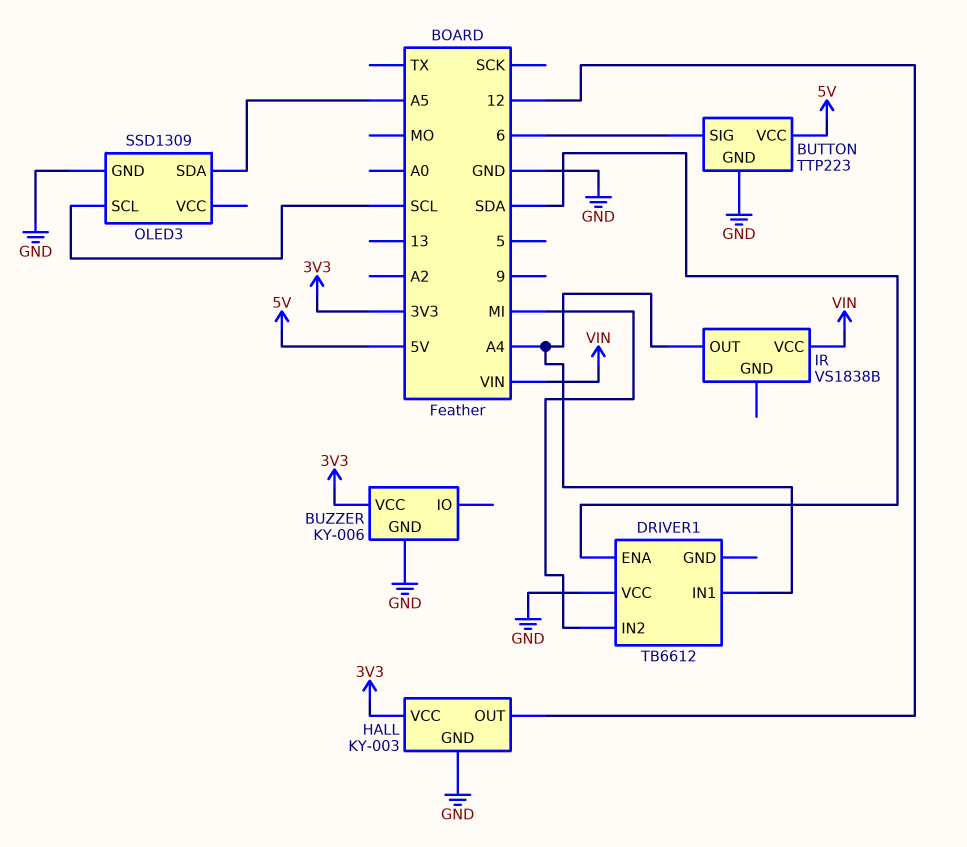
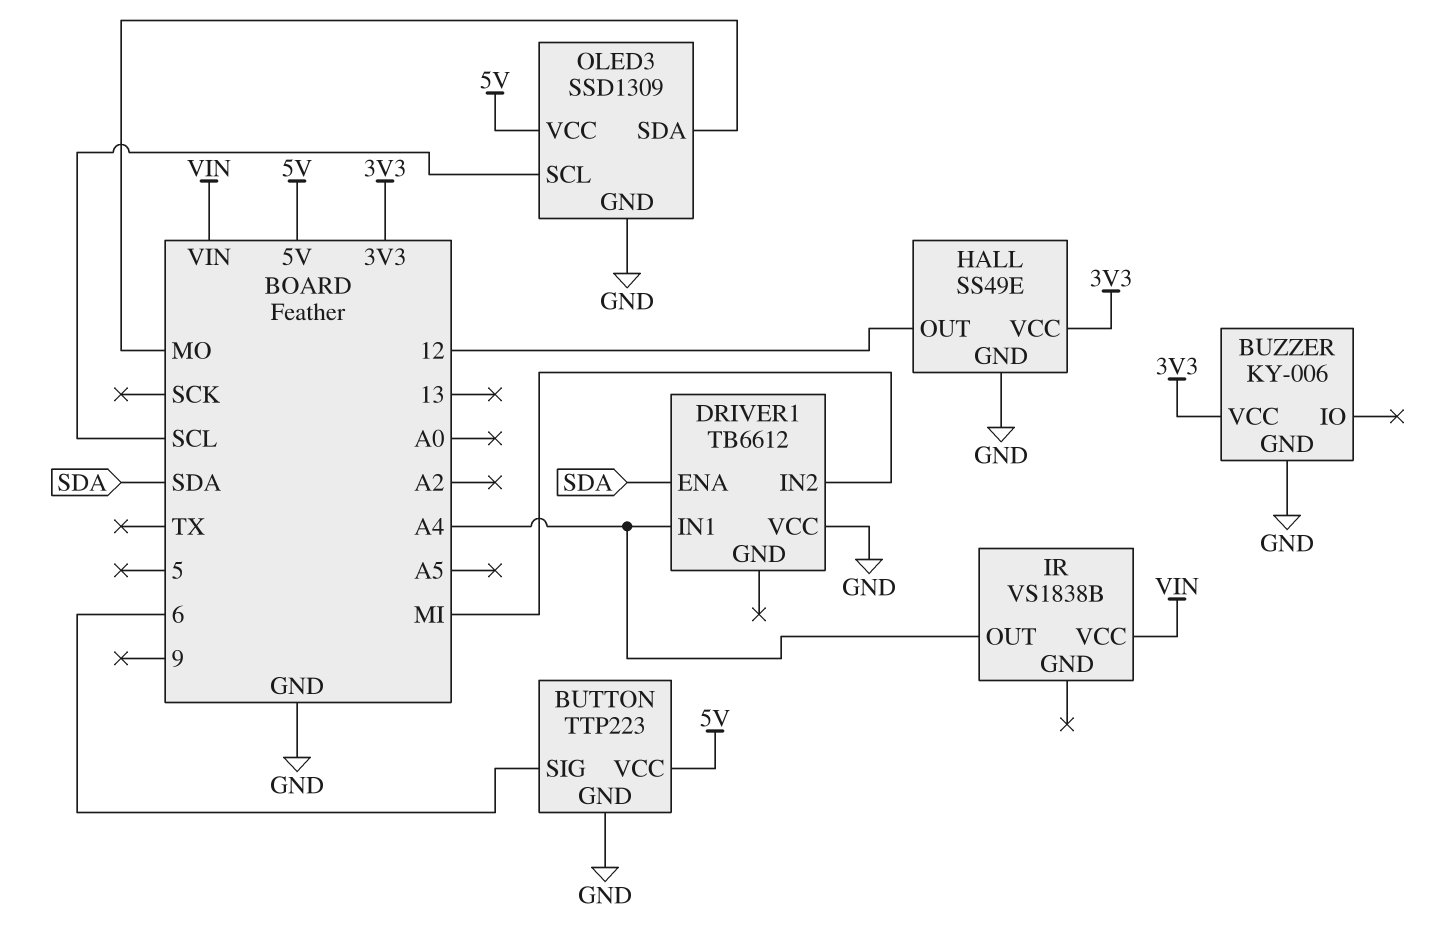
HALL: KY-003 -> SS49E
OLED3 pin SDA: A5 -> MO
OLED3 pin VCC: none -> 5V

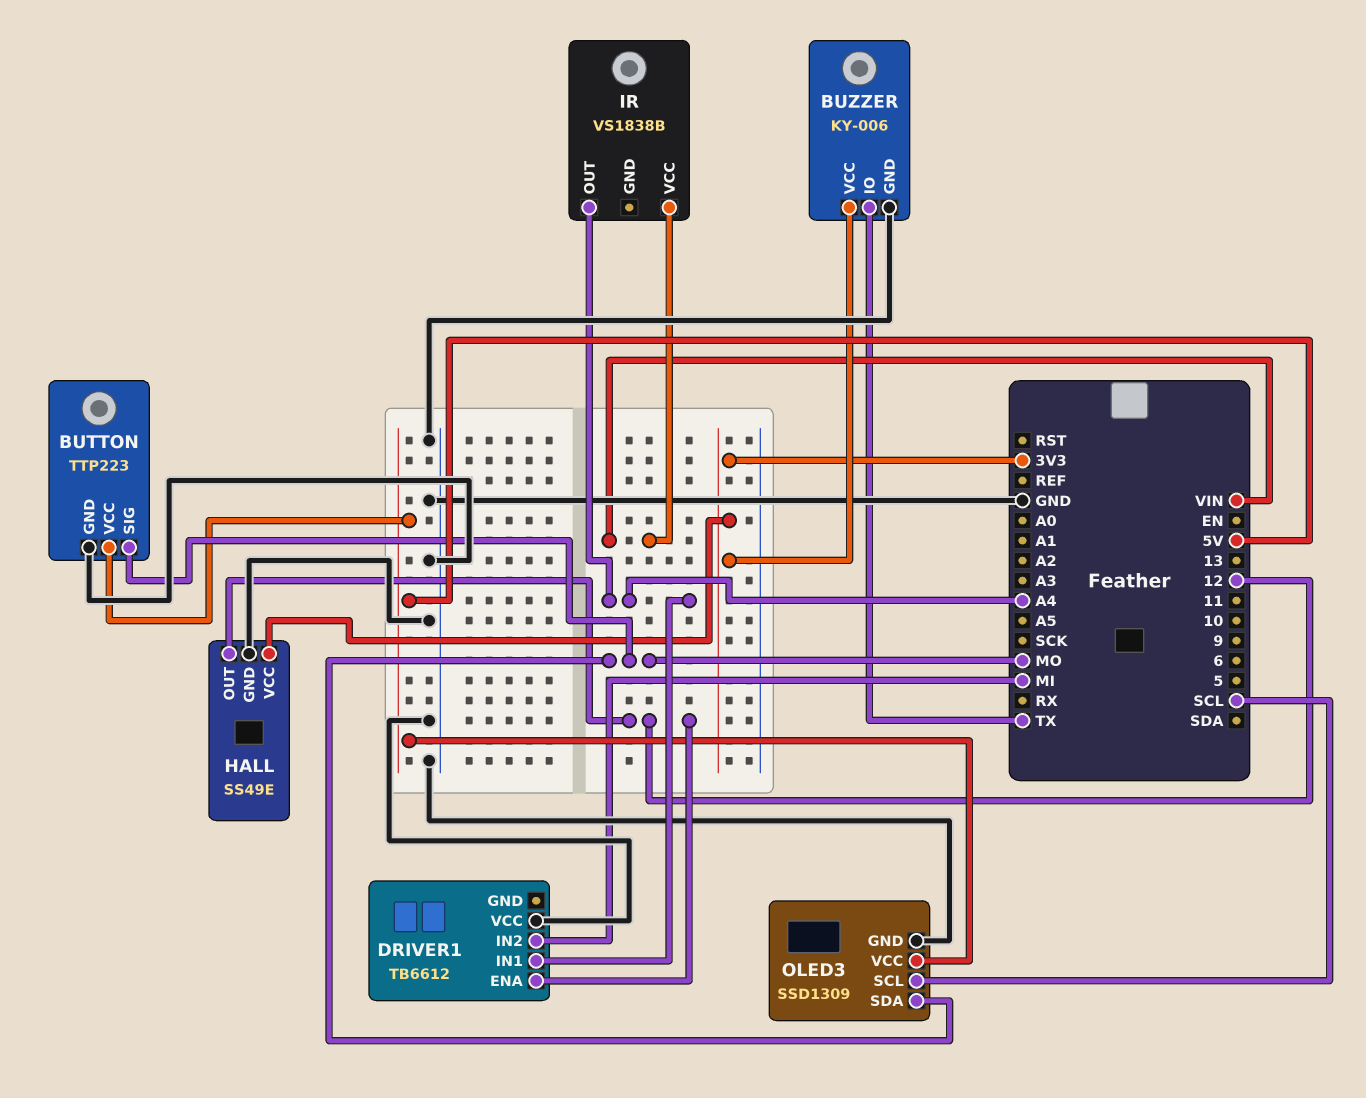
BUTTON pin SIG: 6 -> MO
BUZZER pin IO: none -> TX
DRIVER1 pin ENA: SDA -> 12

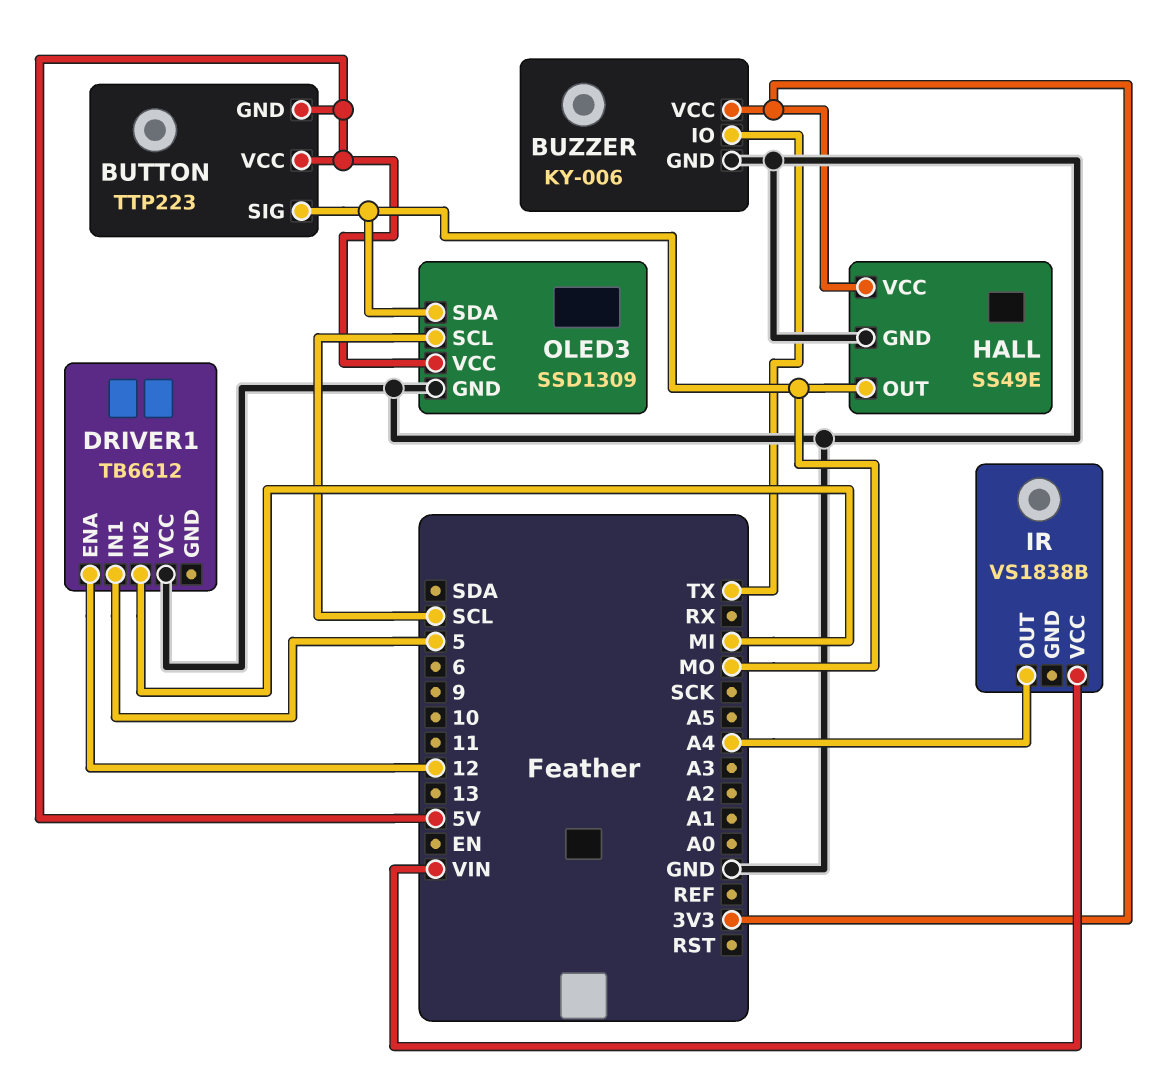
BUTTON pin GND: GND -> 5V
DRIVER1 pin IN1: A4 -> 5
HALL pin OUT: 12 -> MO

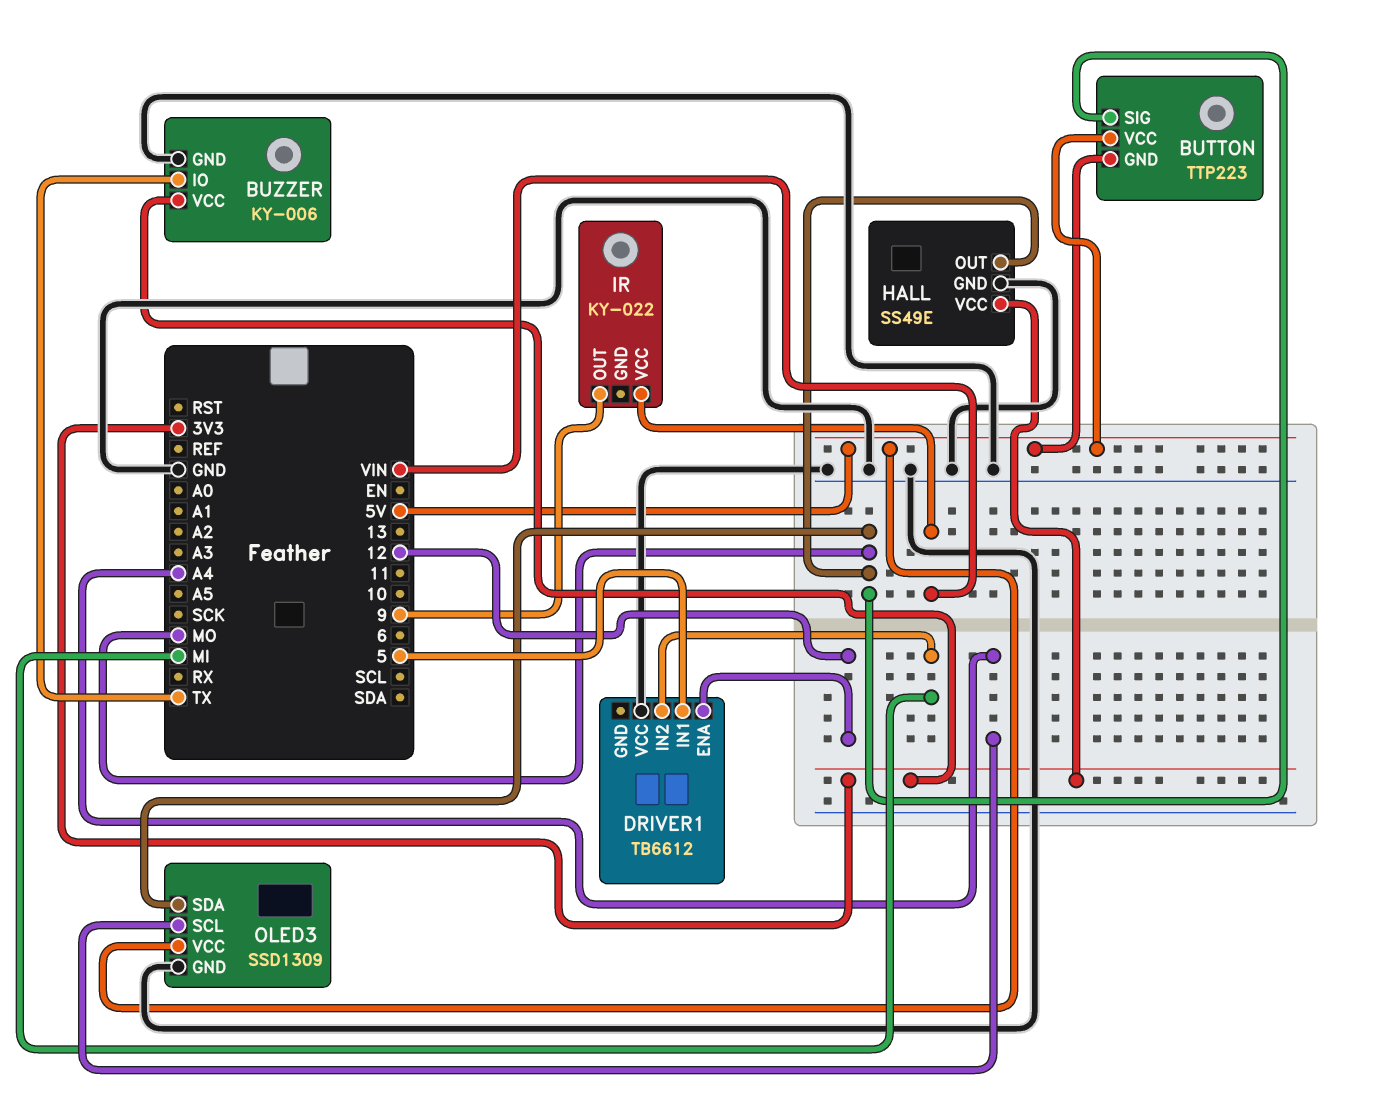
IR: VS1838B -> KY-022
IR pin OUT: A4 -> 9
OLED3 pin SCL: SCL -> A4

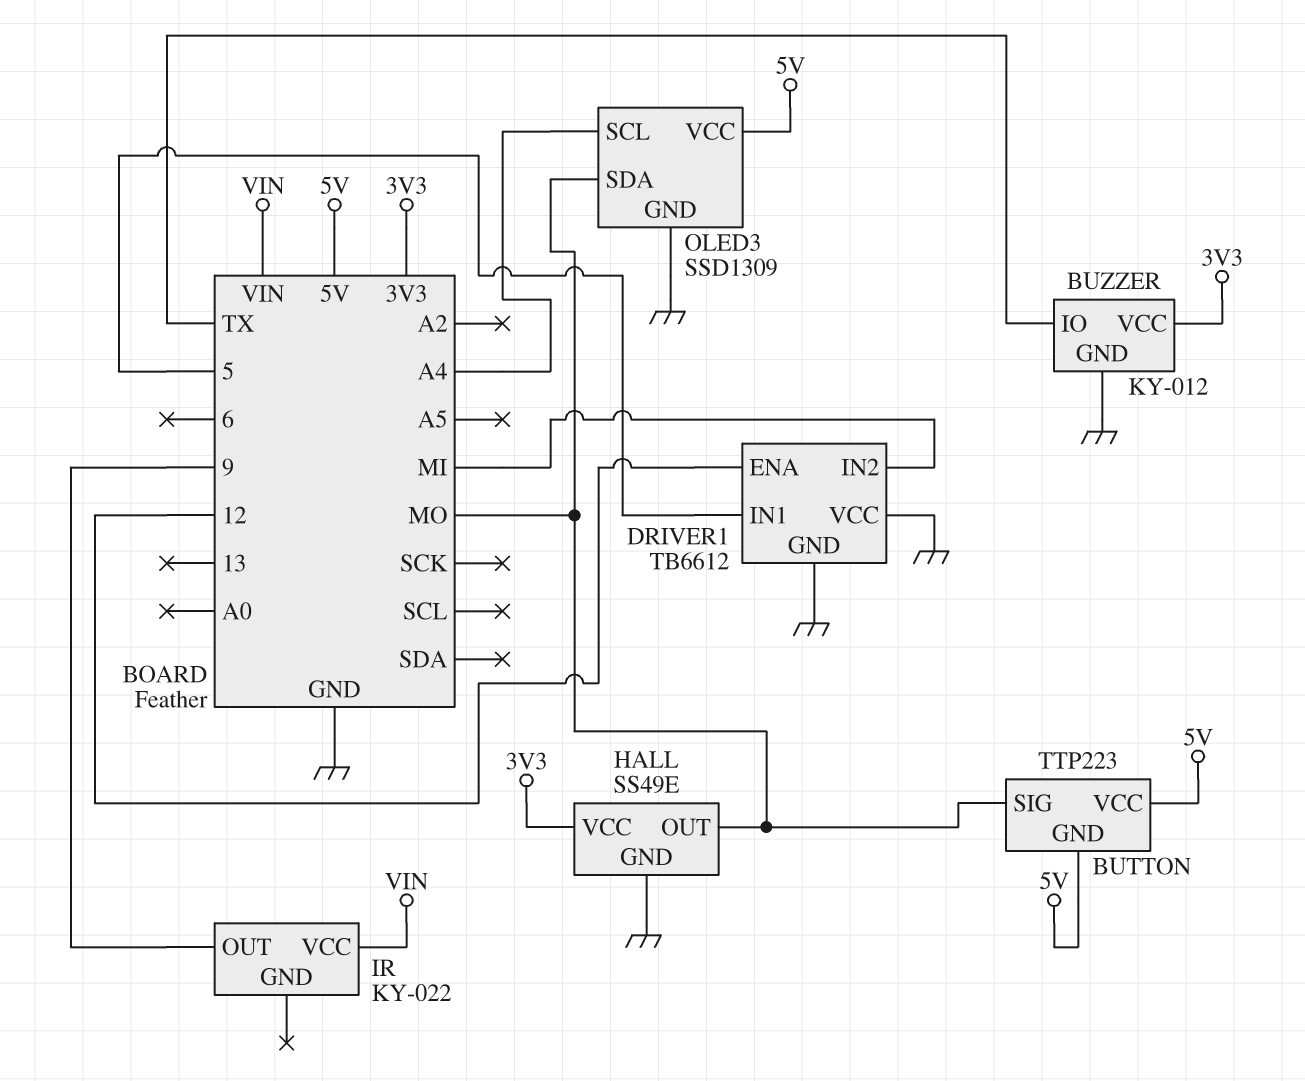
BUZZER: KY-006 -> KY-012
DRIVER1 pin GND: none -> GND

